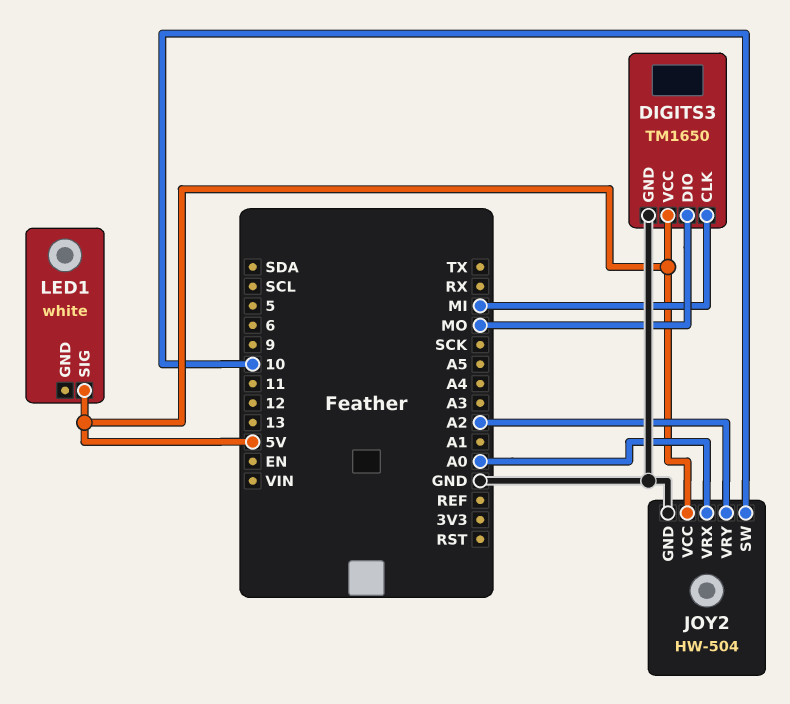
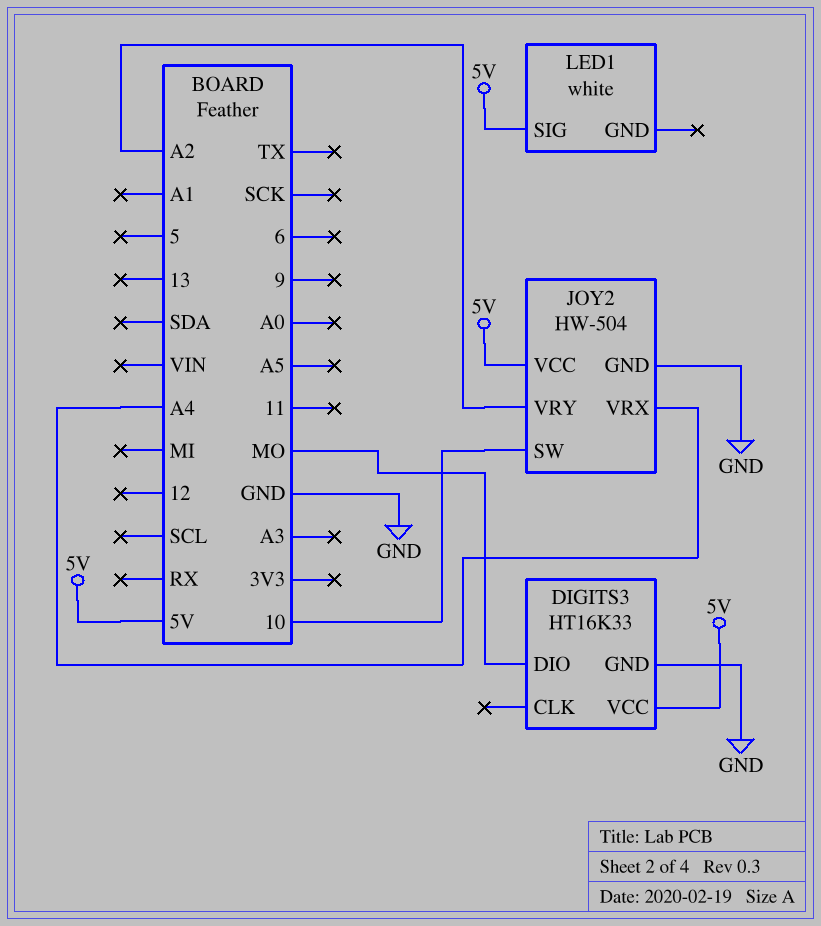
DIGITS3: TM1650 -> HT16K33
DIGITS3 pin CLK: MI -> none
JOY2 pin VRX: A0 -> A4

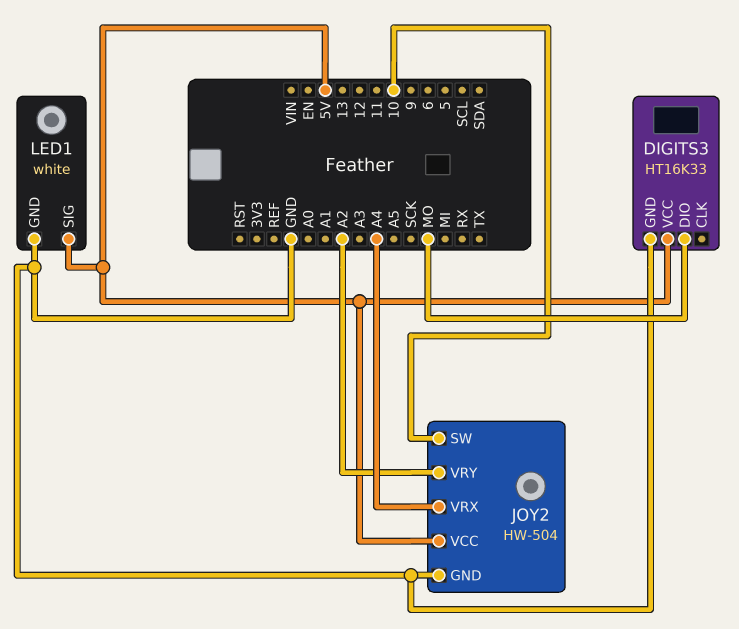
LED1 pin GND: none -> GND

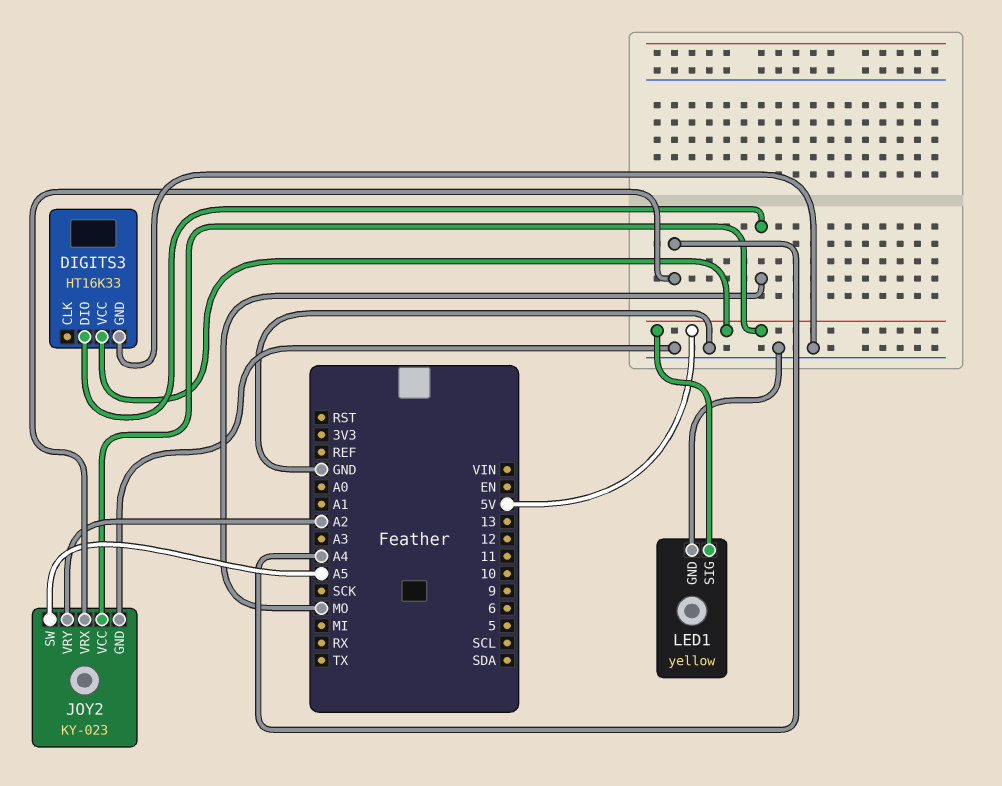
JOY2: HW-504 -> KY-023
JOY2 pin SW: 10 -> A5
LED1: white -> yellow

